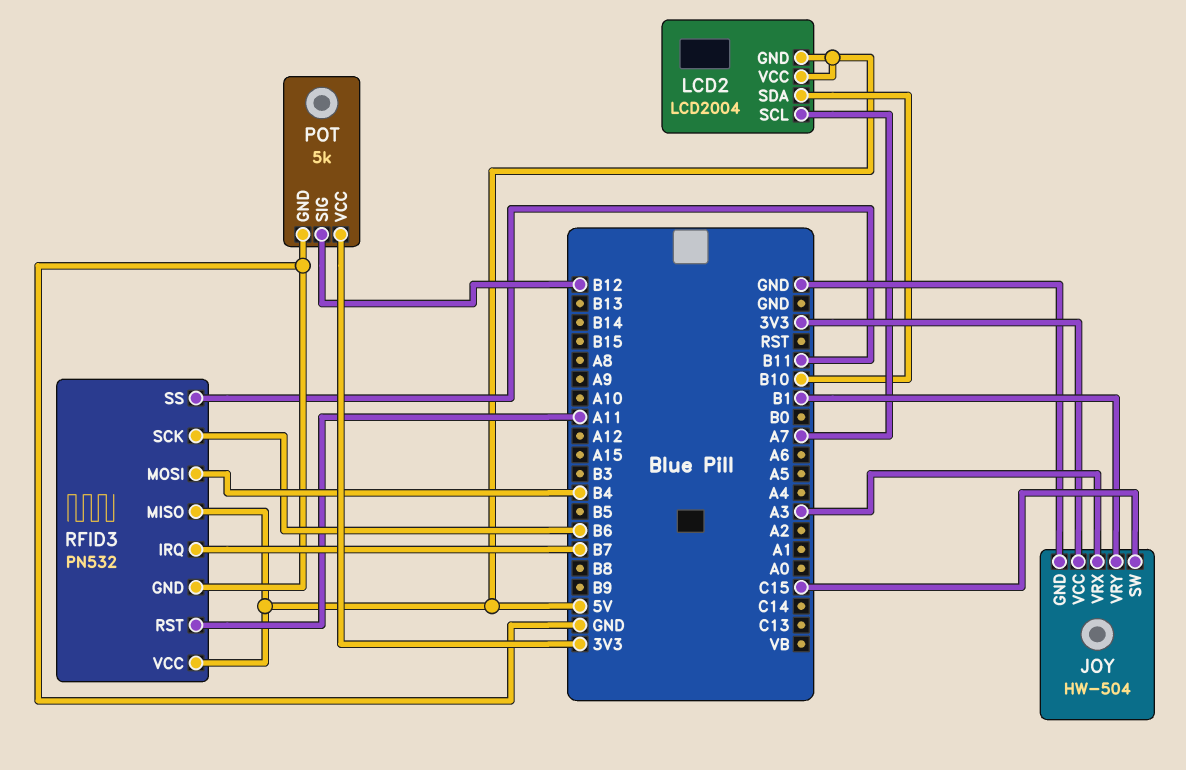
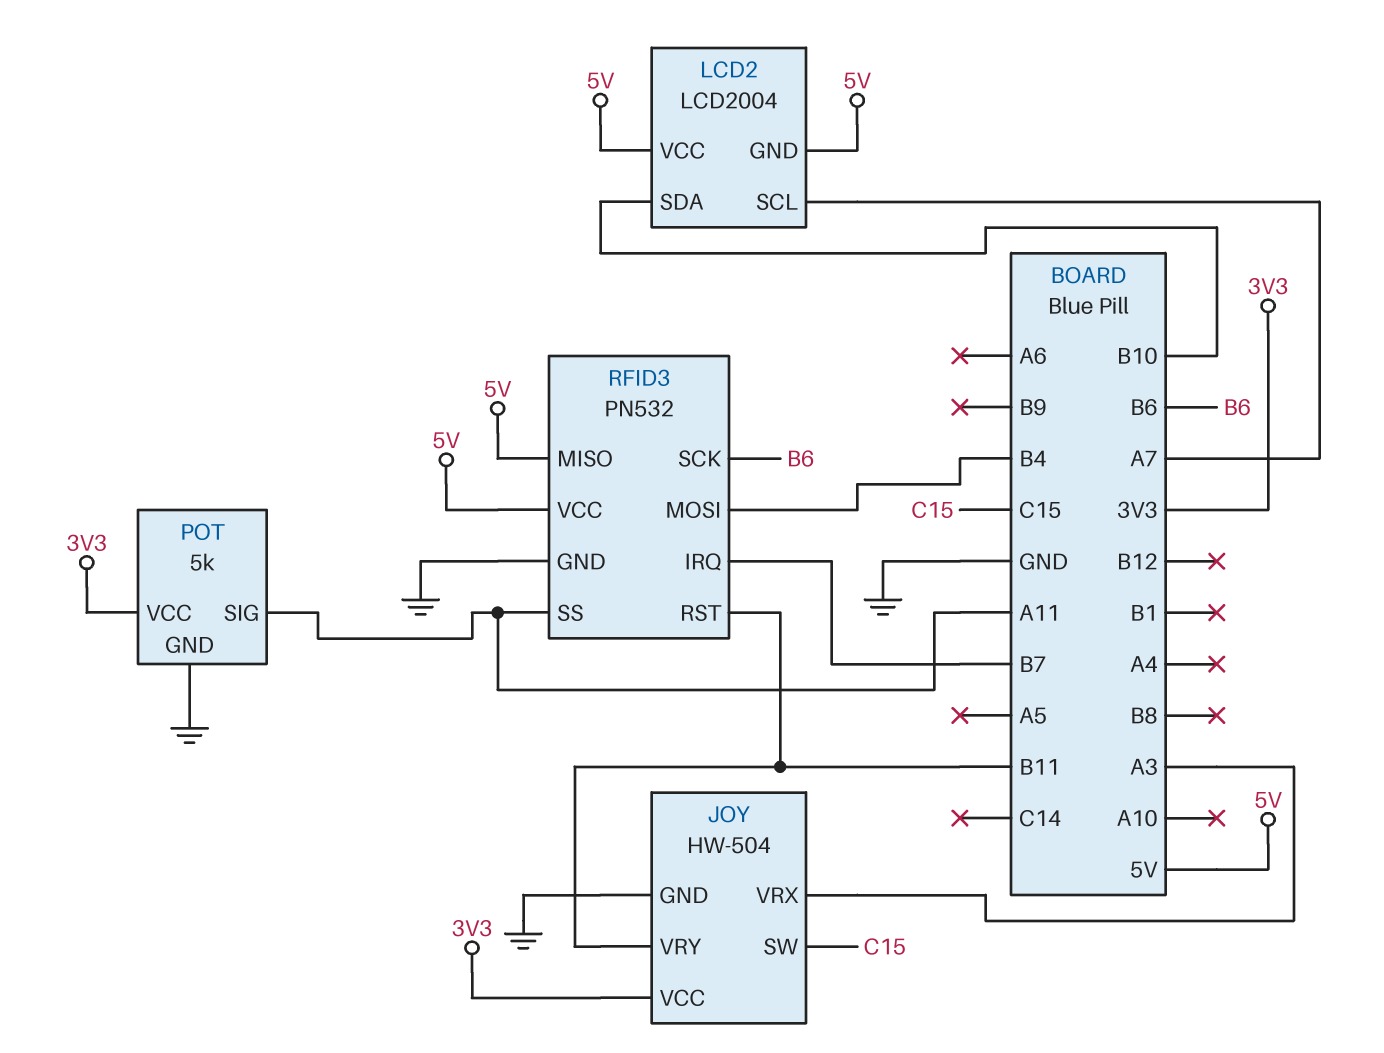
JOY pin VRY: B1 -> B11
POT pin SIG: B12 -> A11
RFID3 pin RST: A11 -> B11
RFID3 pin SS: B11 -> A11

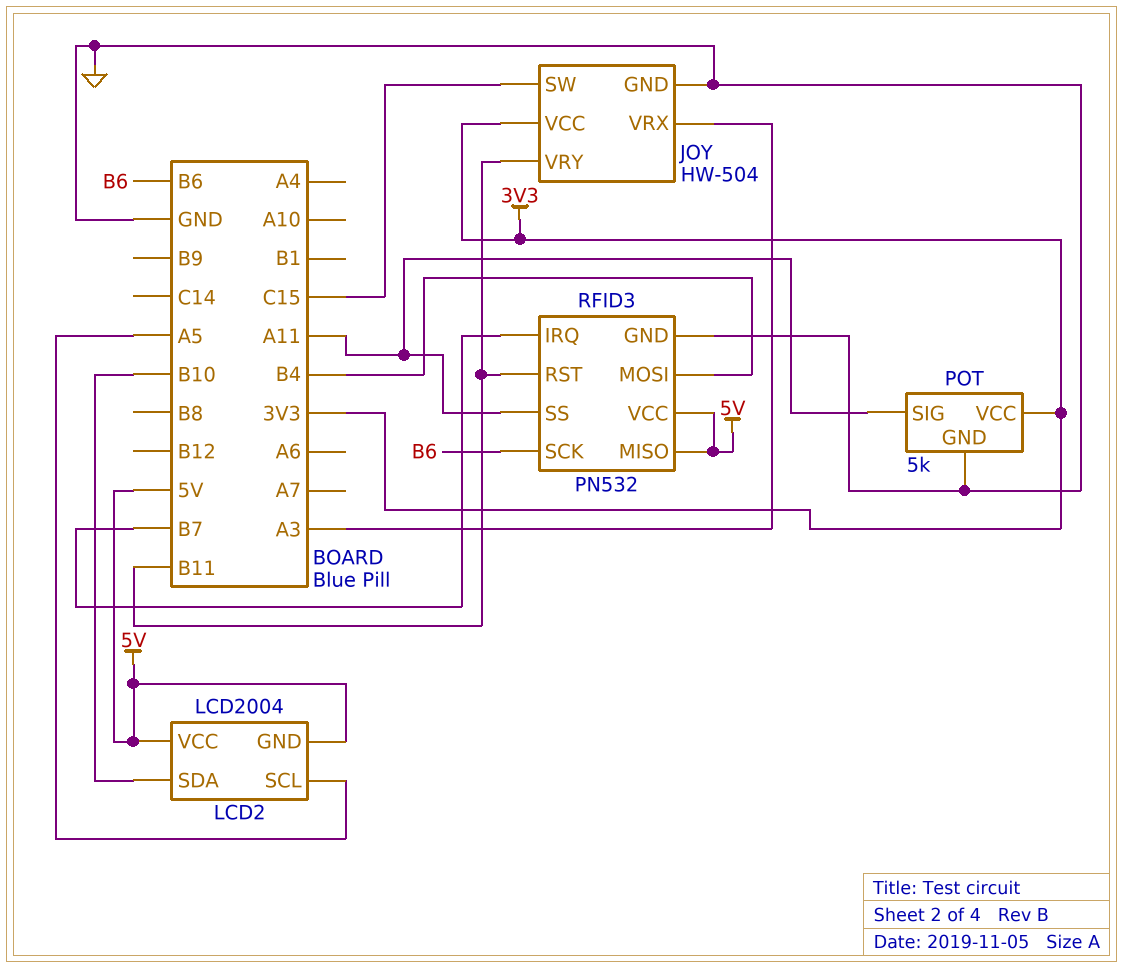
LCD2 pin SCL: A7 -> A5

